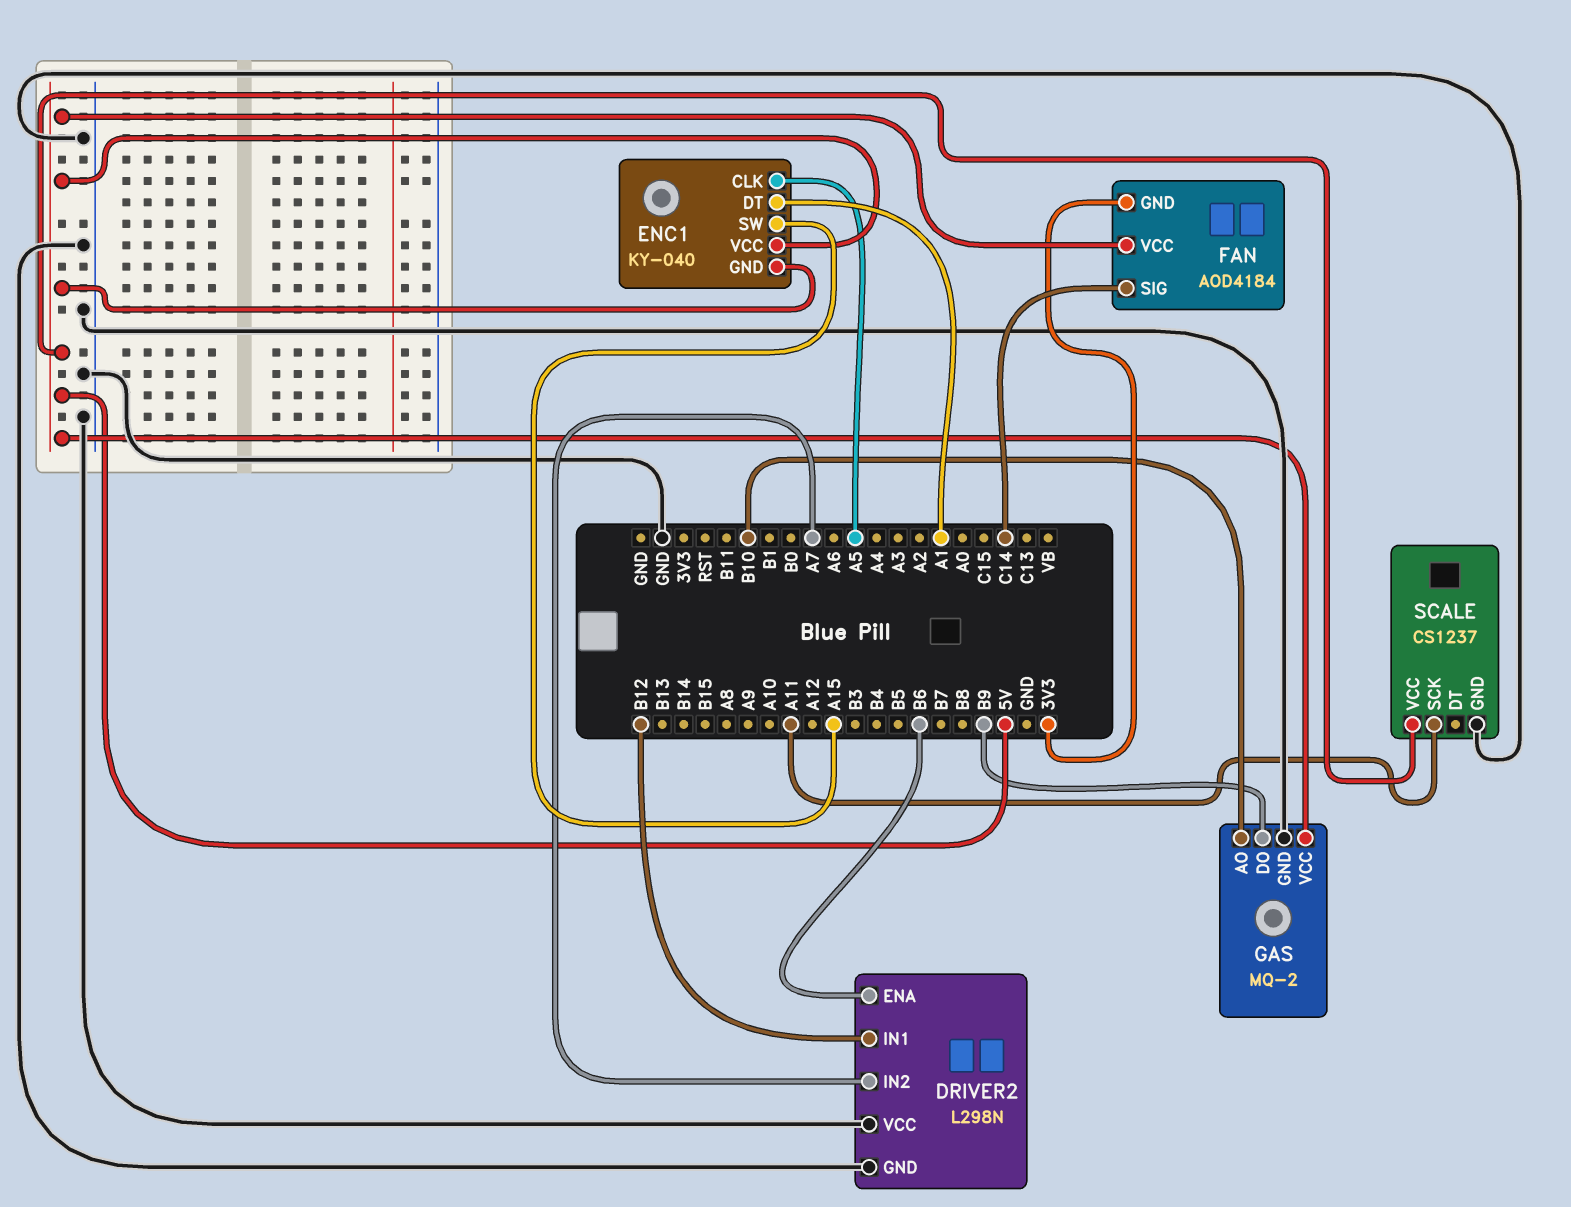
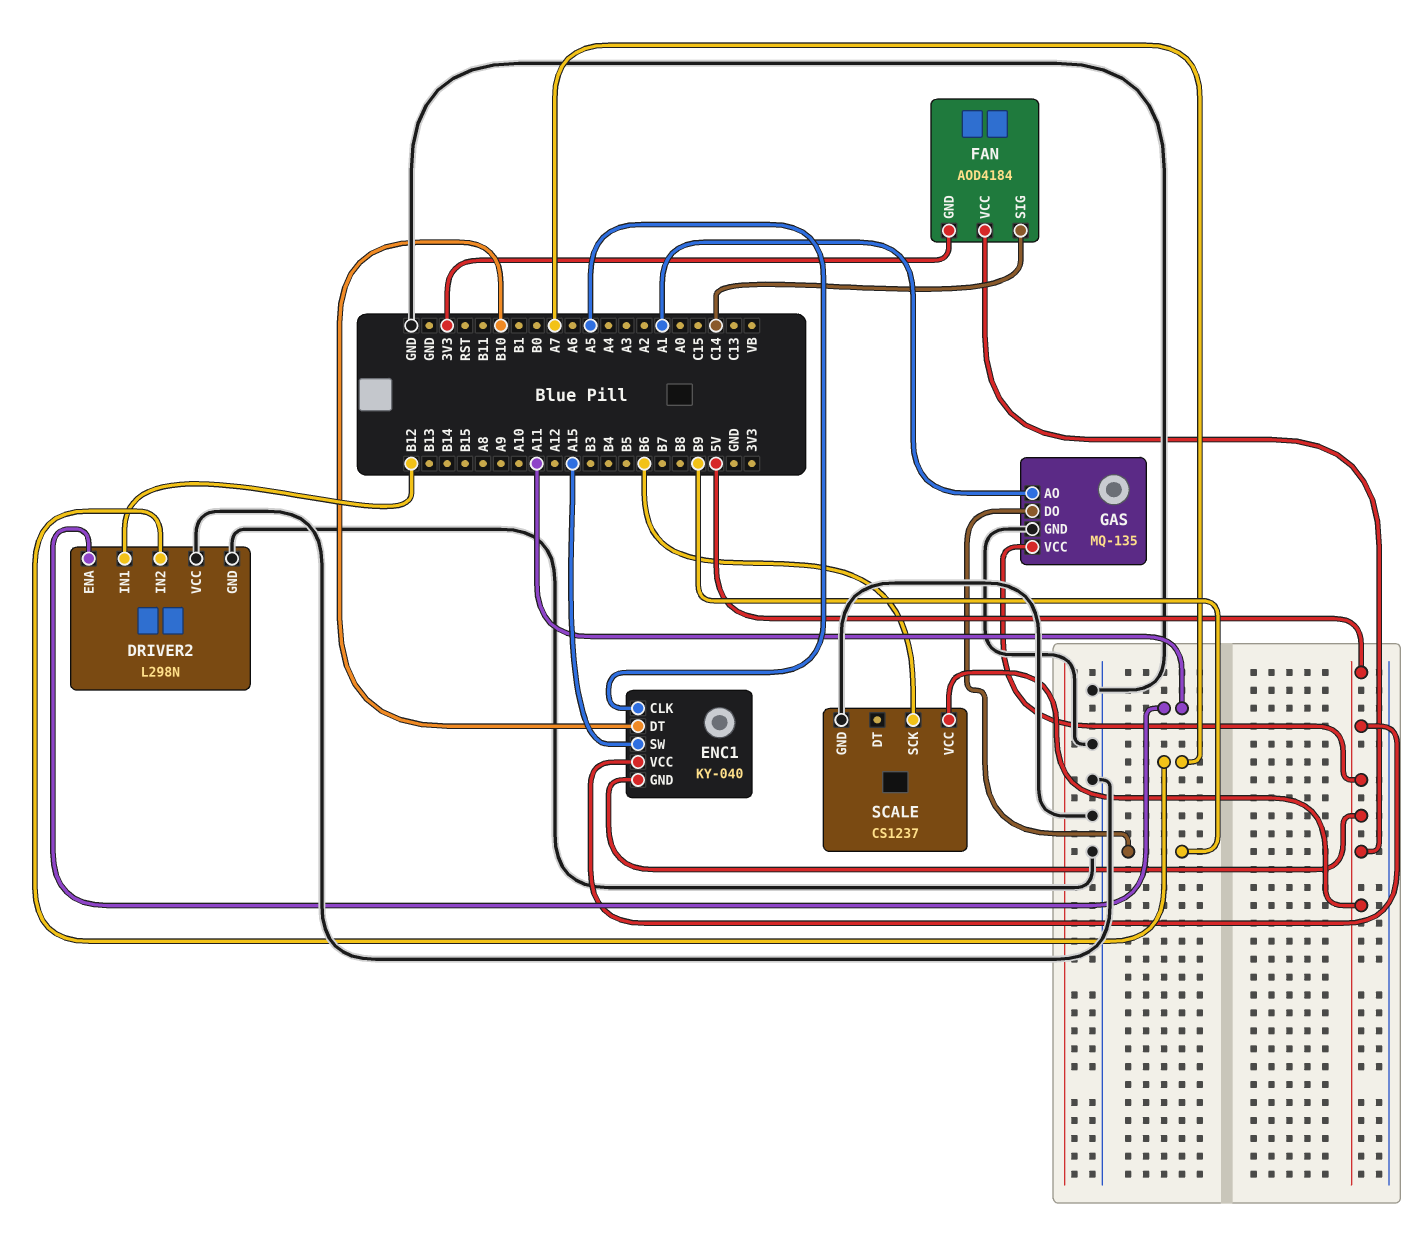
DRIVER2 pin ENA: B6 -> A11
ENC1 pin DT: A1 -> B10
GAS: MQ-2 -> MQ-135
GAS pin AO: B10 -> A1
SCALE pin SCK: A11 -> B6

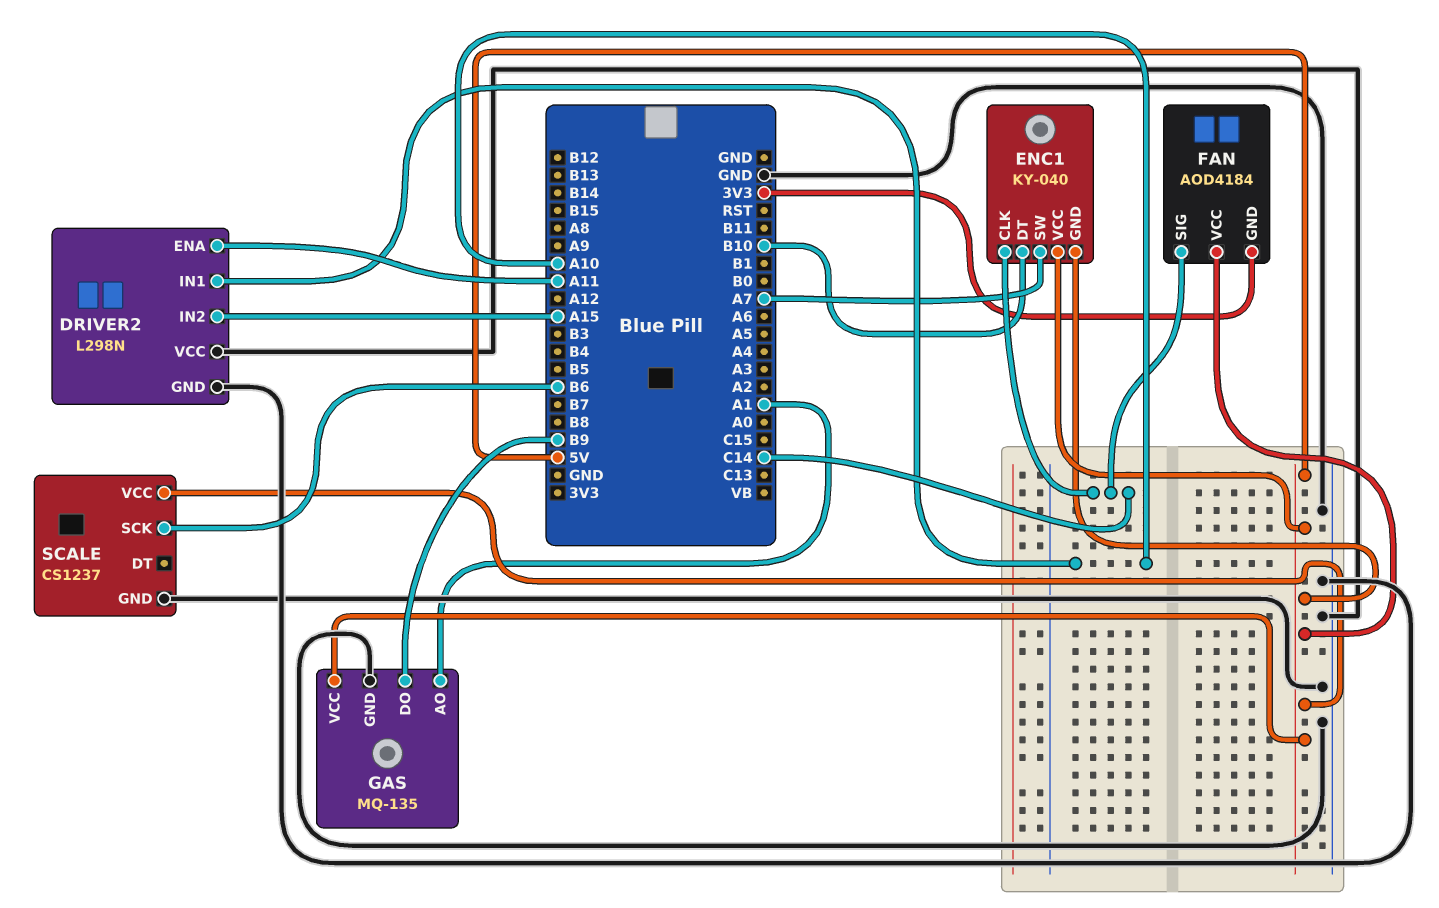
DRIVER2 pin IN1: B12 -> A10
DRIVER2 pin IN2: A7 -> A15
ENC1 pin CLK: A5 -> C14
ENC1 pin SW: A15 -> A7

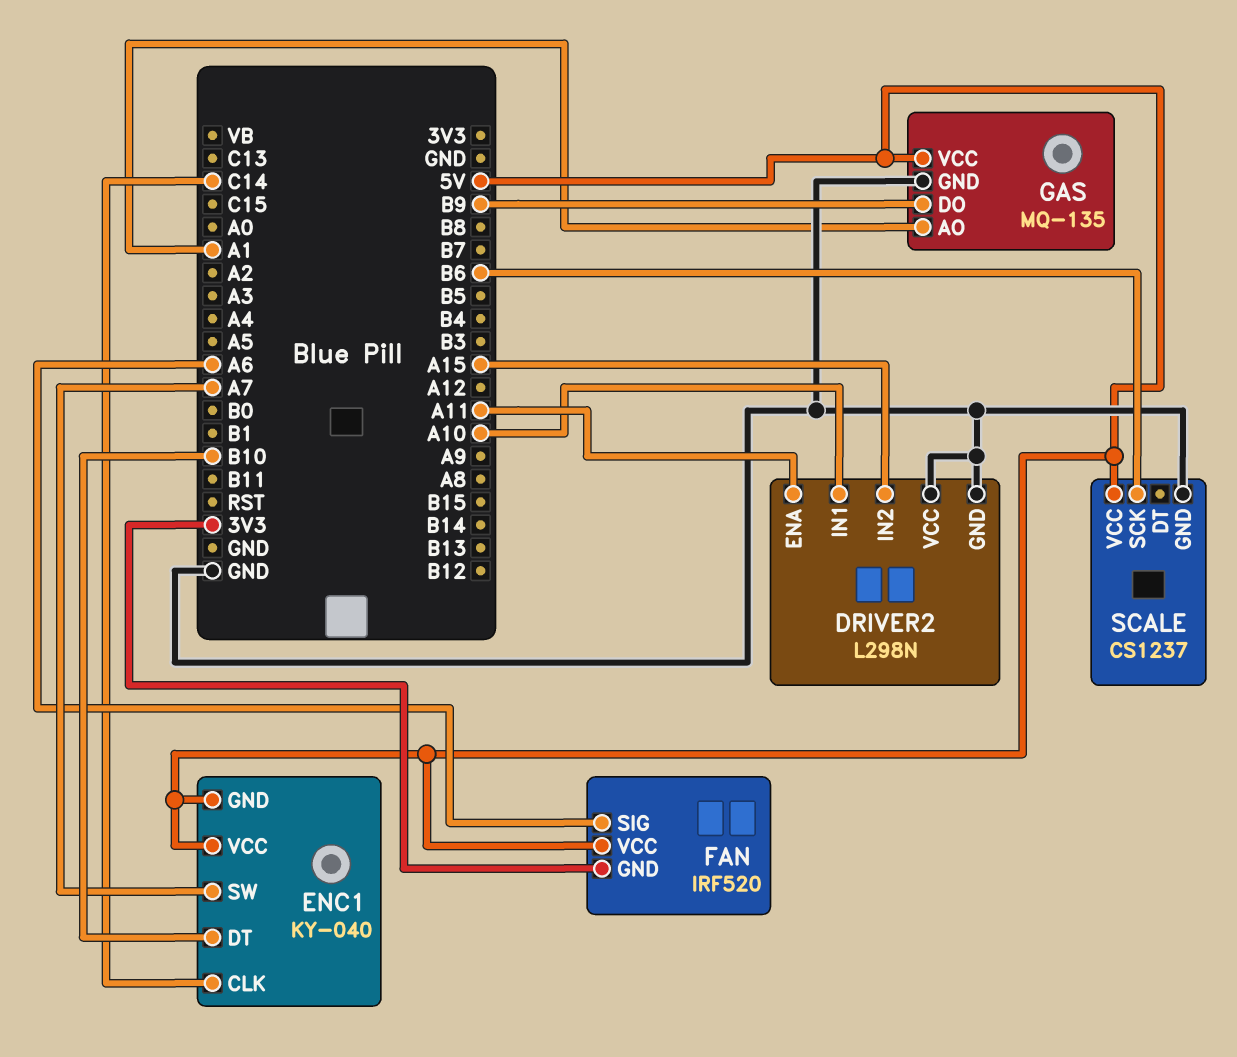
FAN: AOD4184 -> IRF520
FAN pin SIG: C14 -> A6

